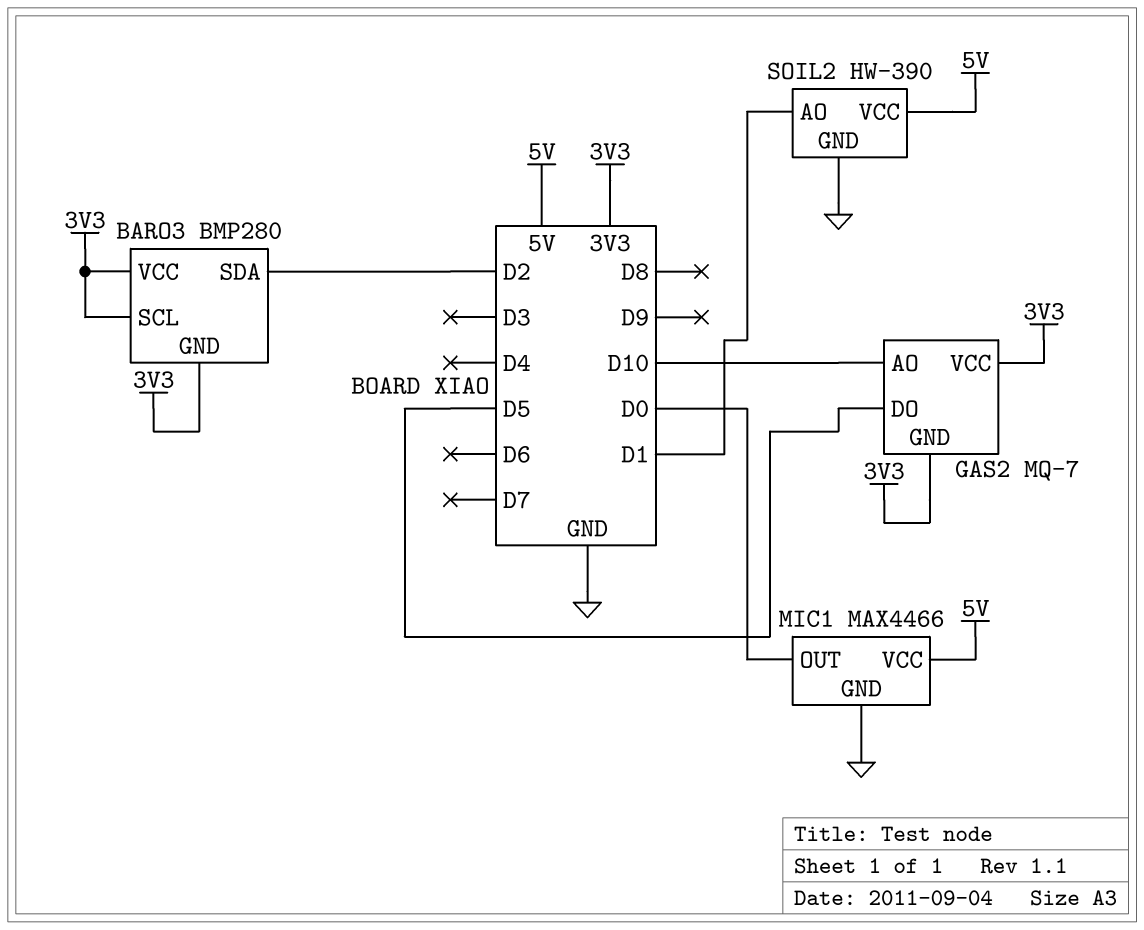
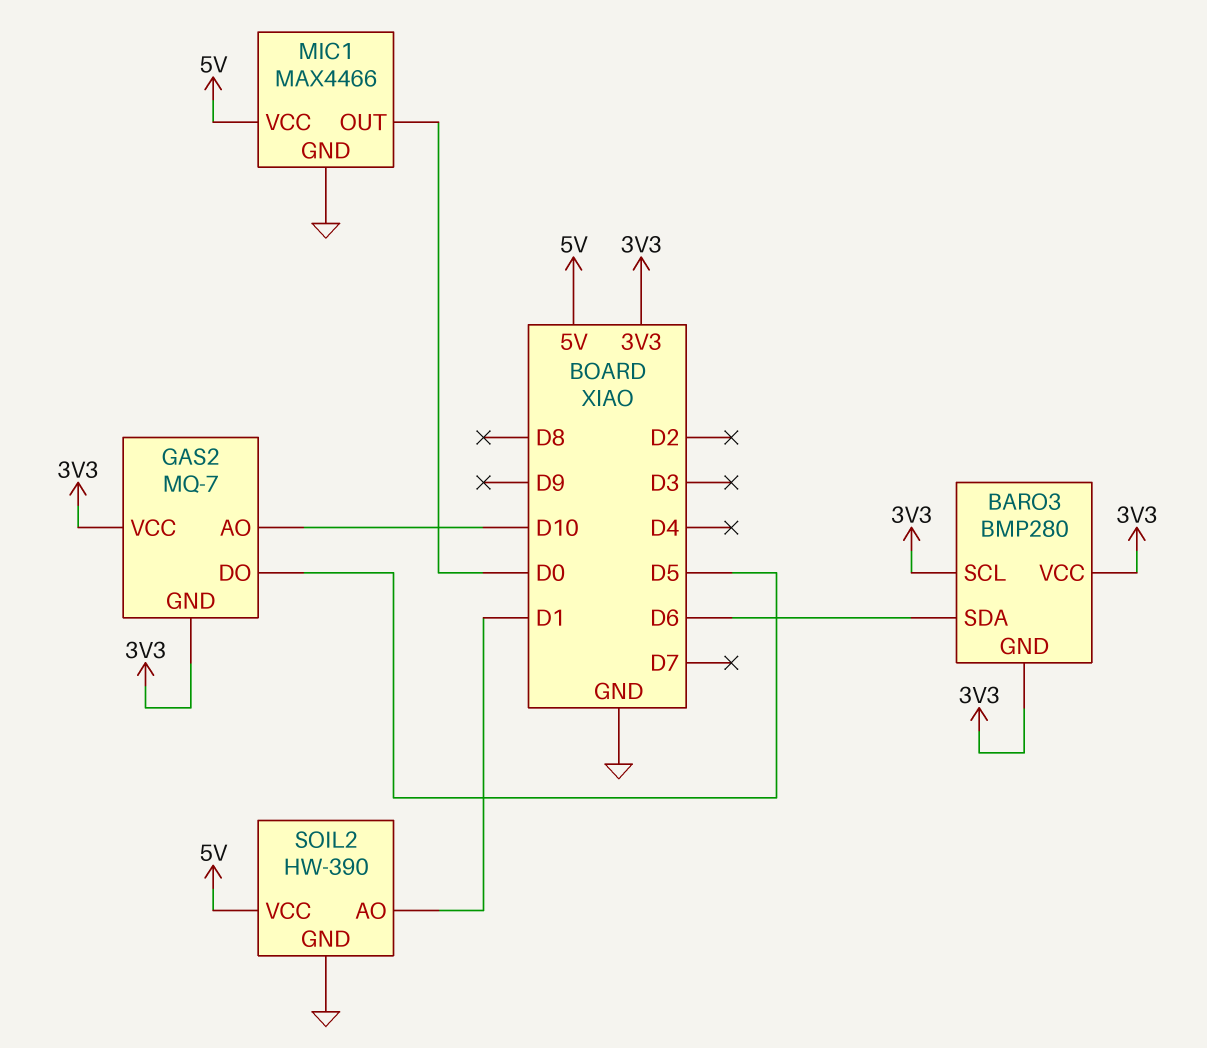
BARO3 pin SDA: D2 -> D6

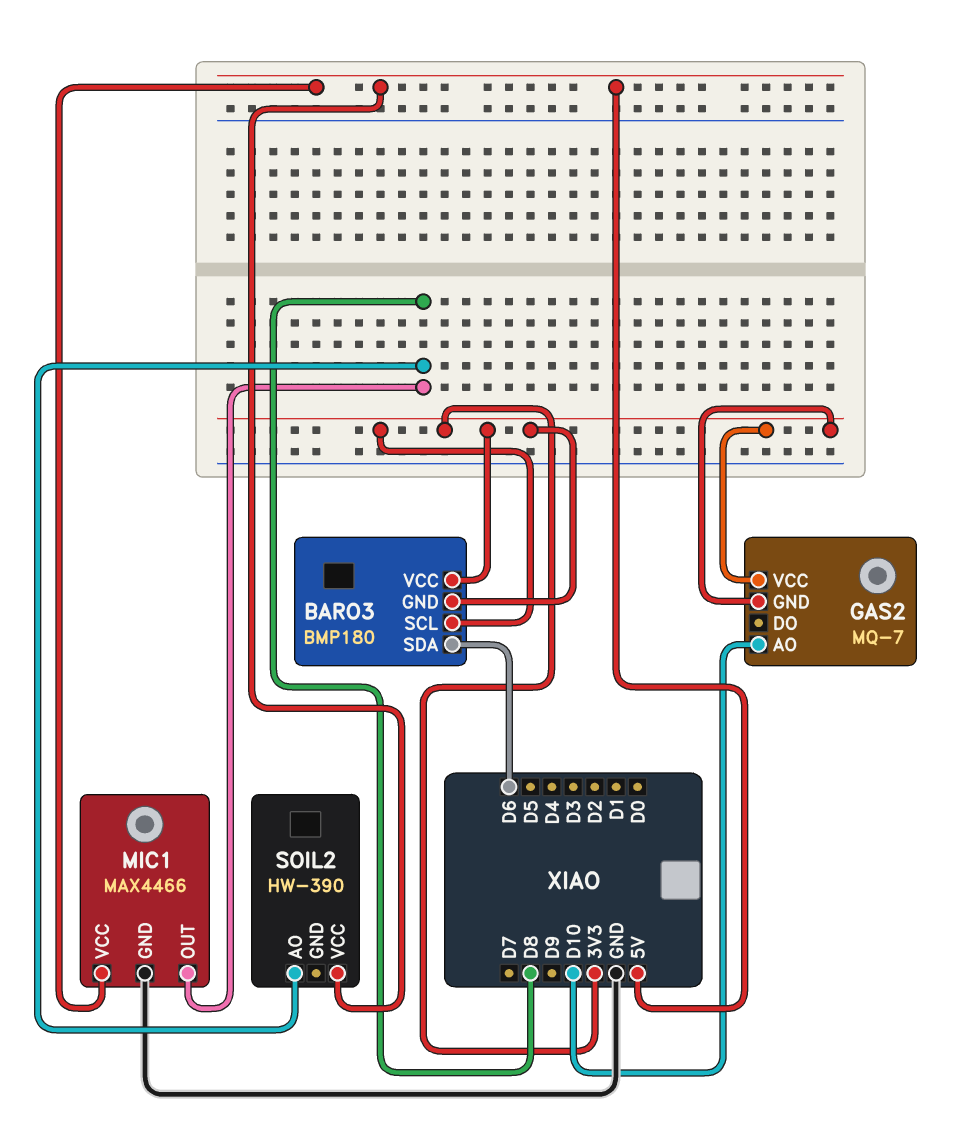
BARO3: BMP280 -> BMP180
GAS2 pin DO: D5 -> none
MIC1 pin OUT: D0 -> D8
SOIL2 pin AO: D1 -> D8
SOIL2 pin GND: GND -> none

